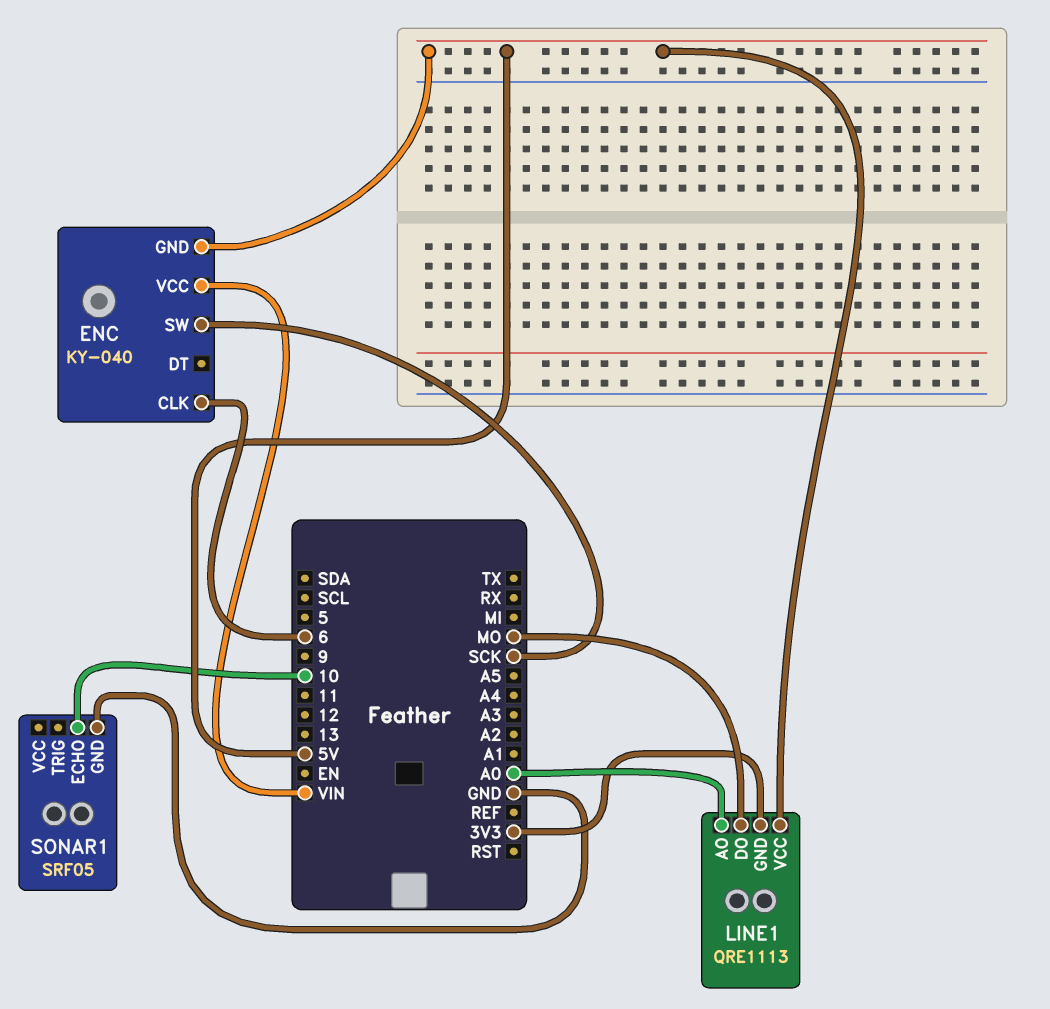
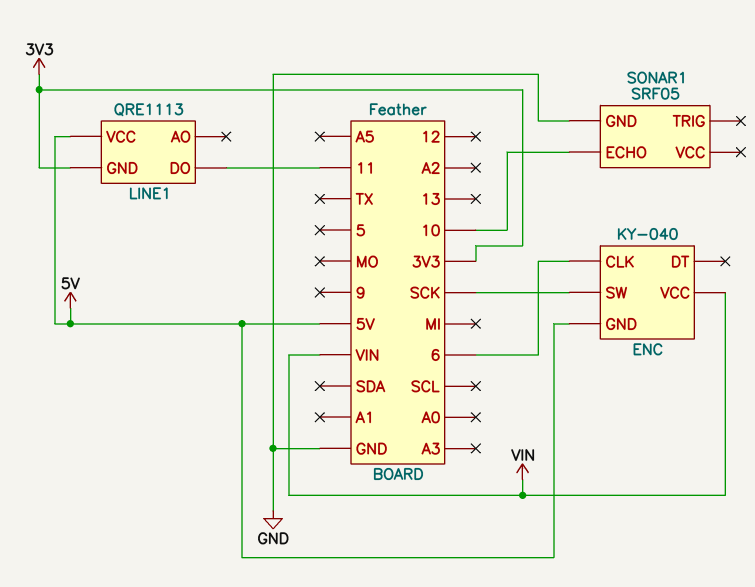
LINE1 pin AO: A0 -> none
LINE1 pin DO: MO -> 11

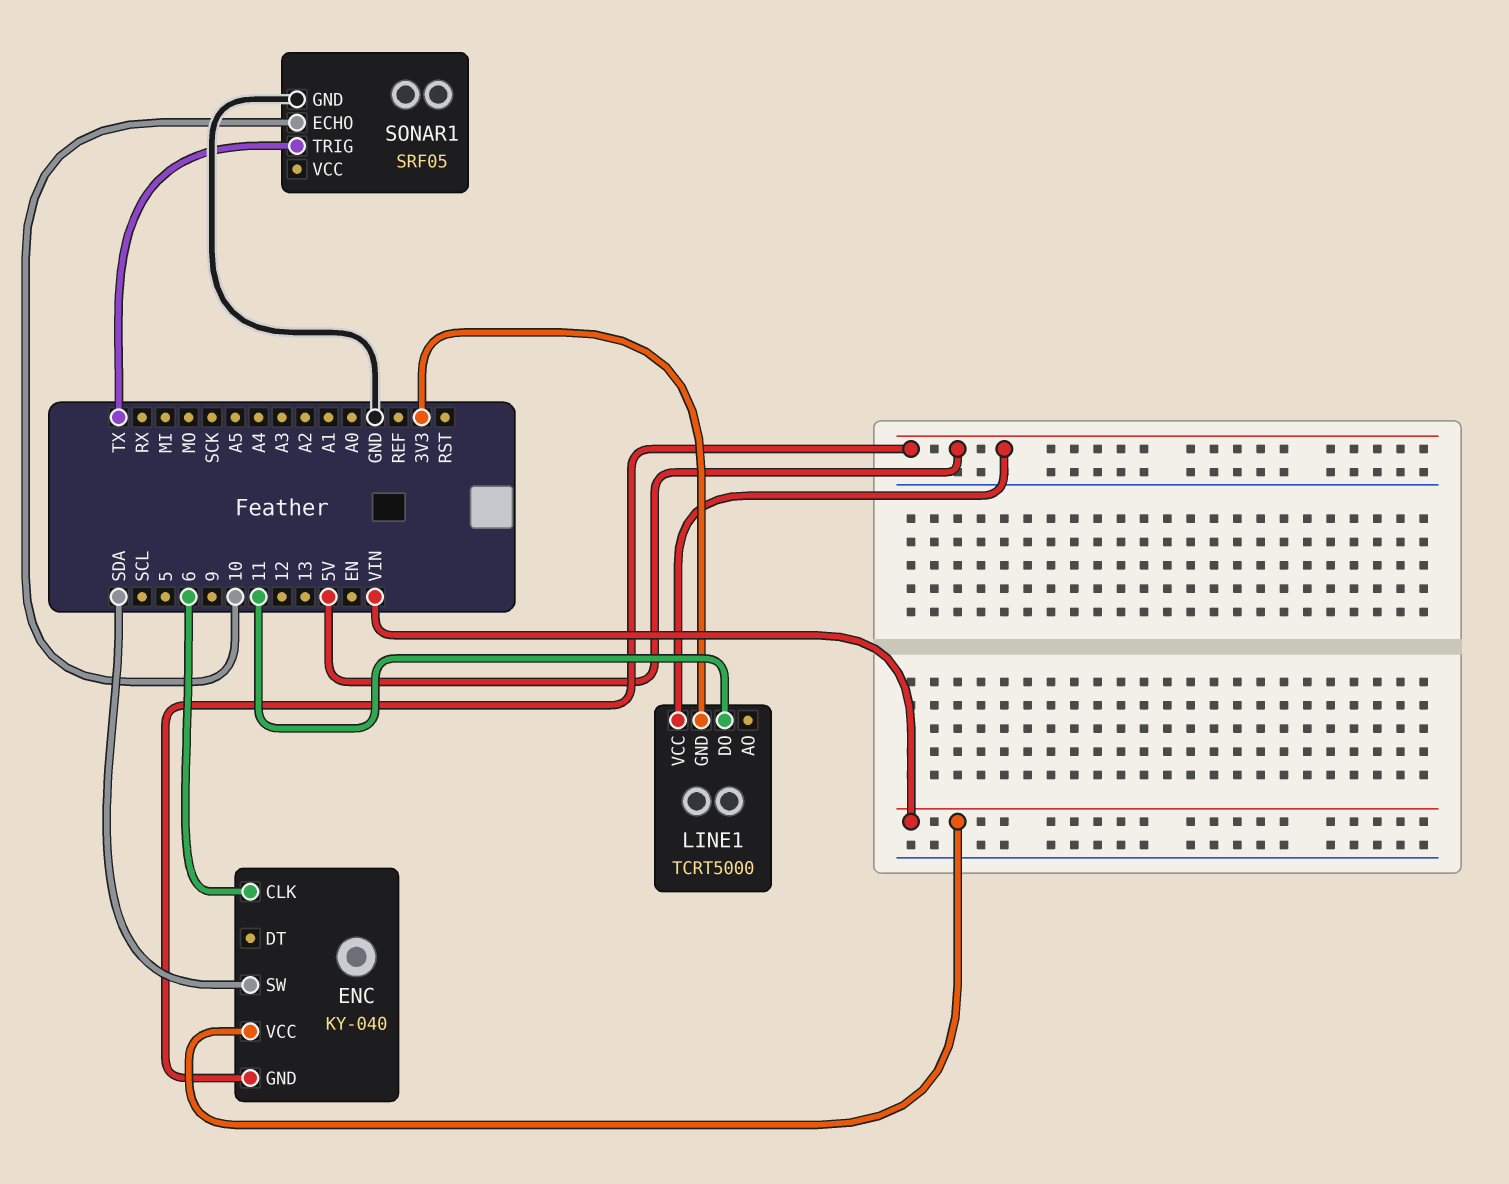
ENC pin SW: SCK -> SDA
LINE1: QRE1113 -> TCRT5000
SONAR1 pin TRIG: none -> TX

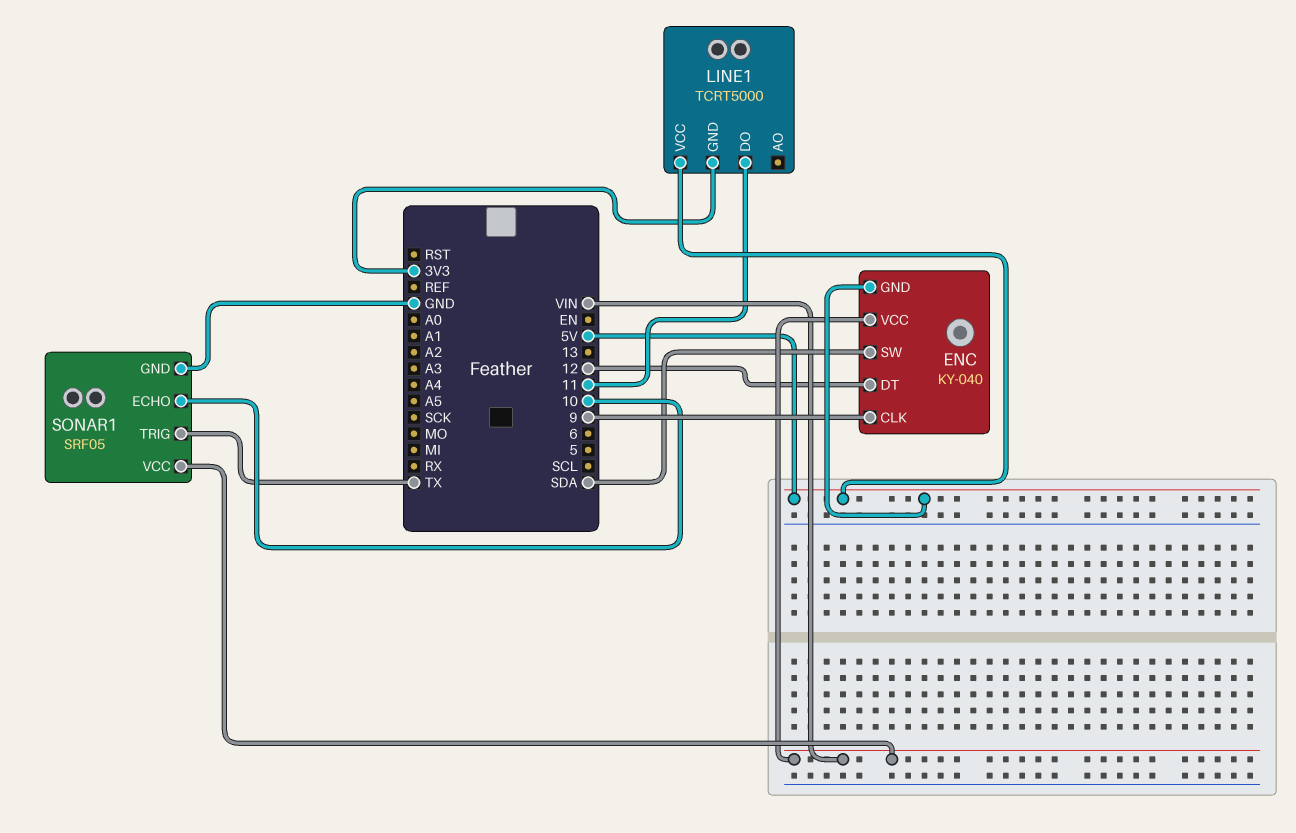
ENC pin CLK: 6 -> 9
ENC pin DT: none -> 12
SONAR1 pin VCC: none -> VIN

